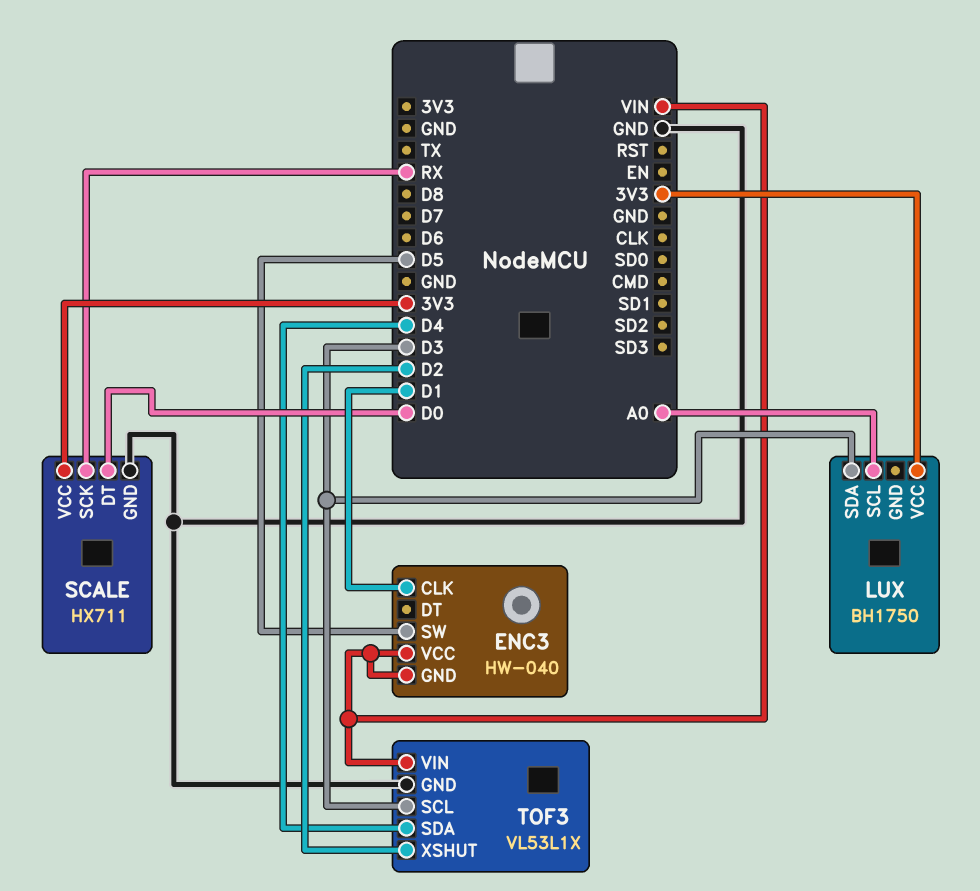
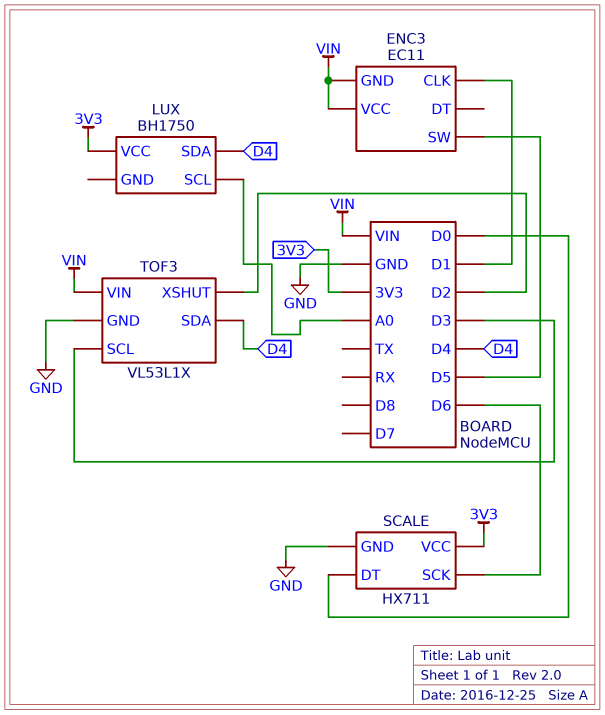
ENC3: HW-040 -> EC11
LUX pin SDA: D3 -> D4
SCALE pin SCK: RX -> D6

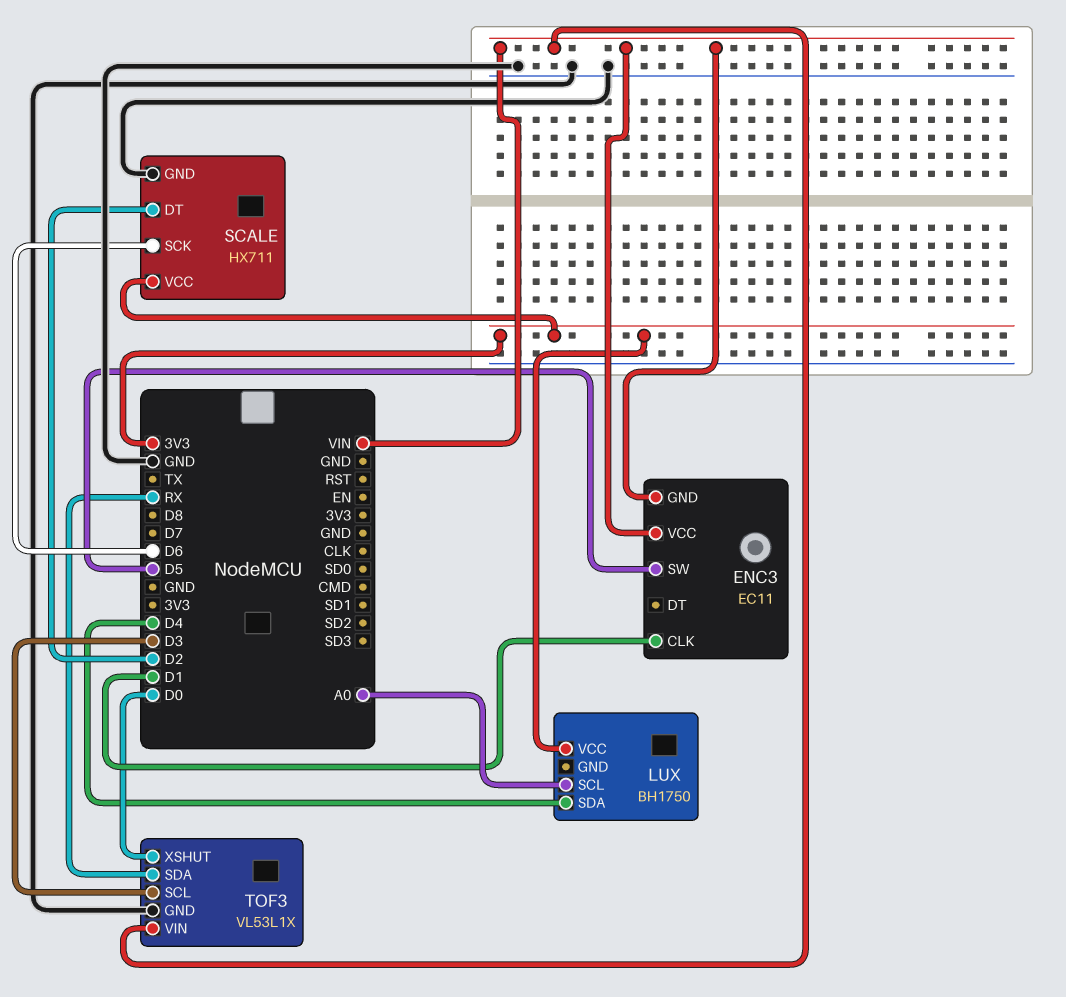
SCALE pin DT: D0 -> D2
TOF3 pin SDA: D4 -> RX
TOF3 pin XSHUT: D2 -> D0

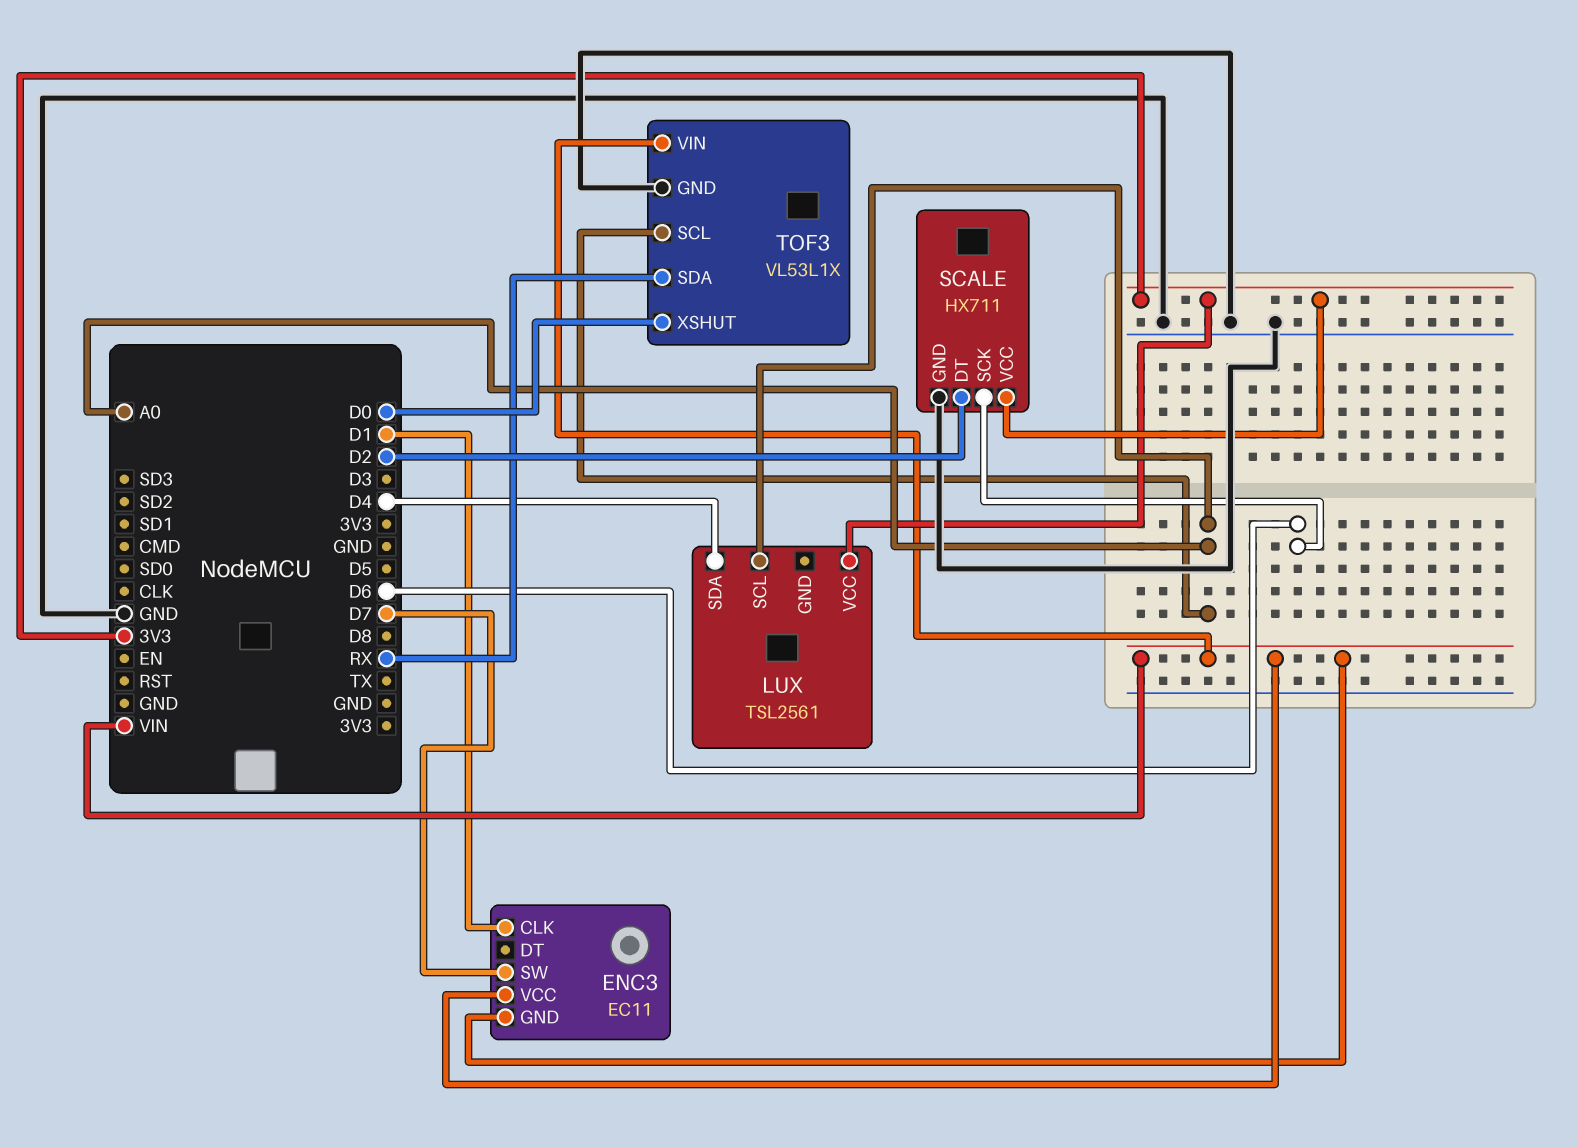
ENC3 pin SW: D5 -> D7
LUX: BH1750 -> TSL2561
TOF3 pin SCL: D3 -> A0

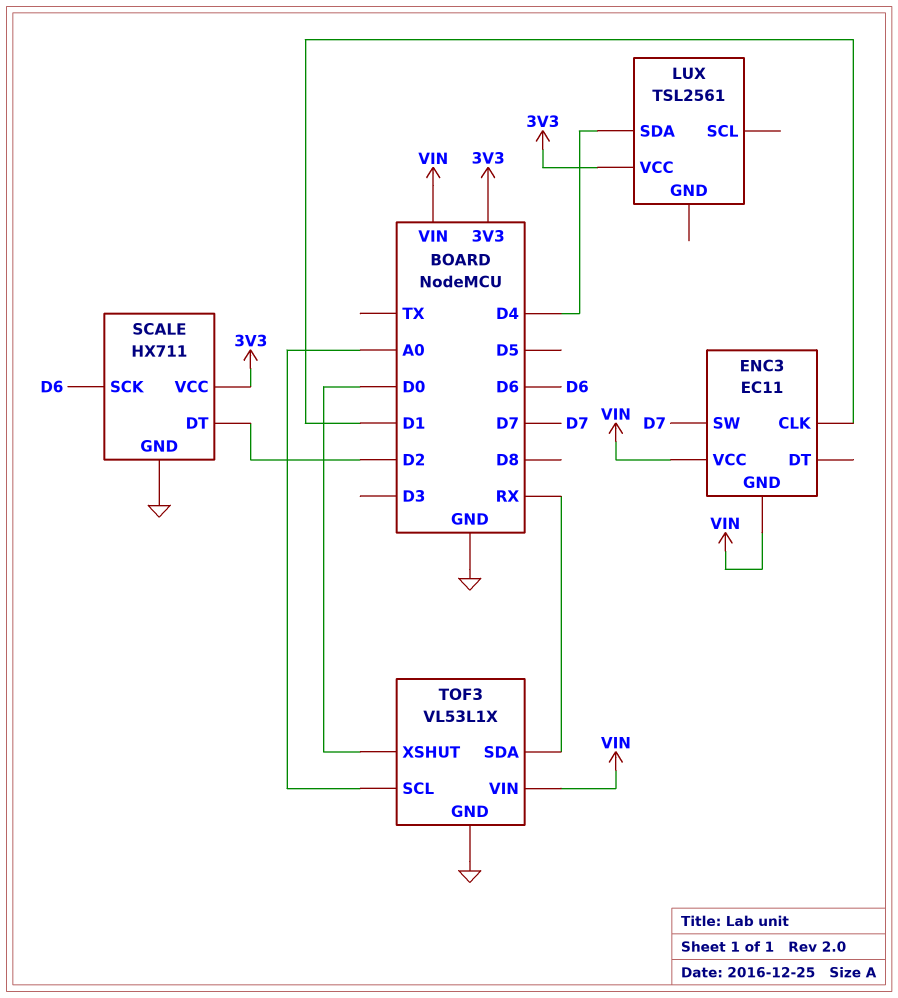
LUX pin SCL: A0 -> none

